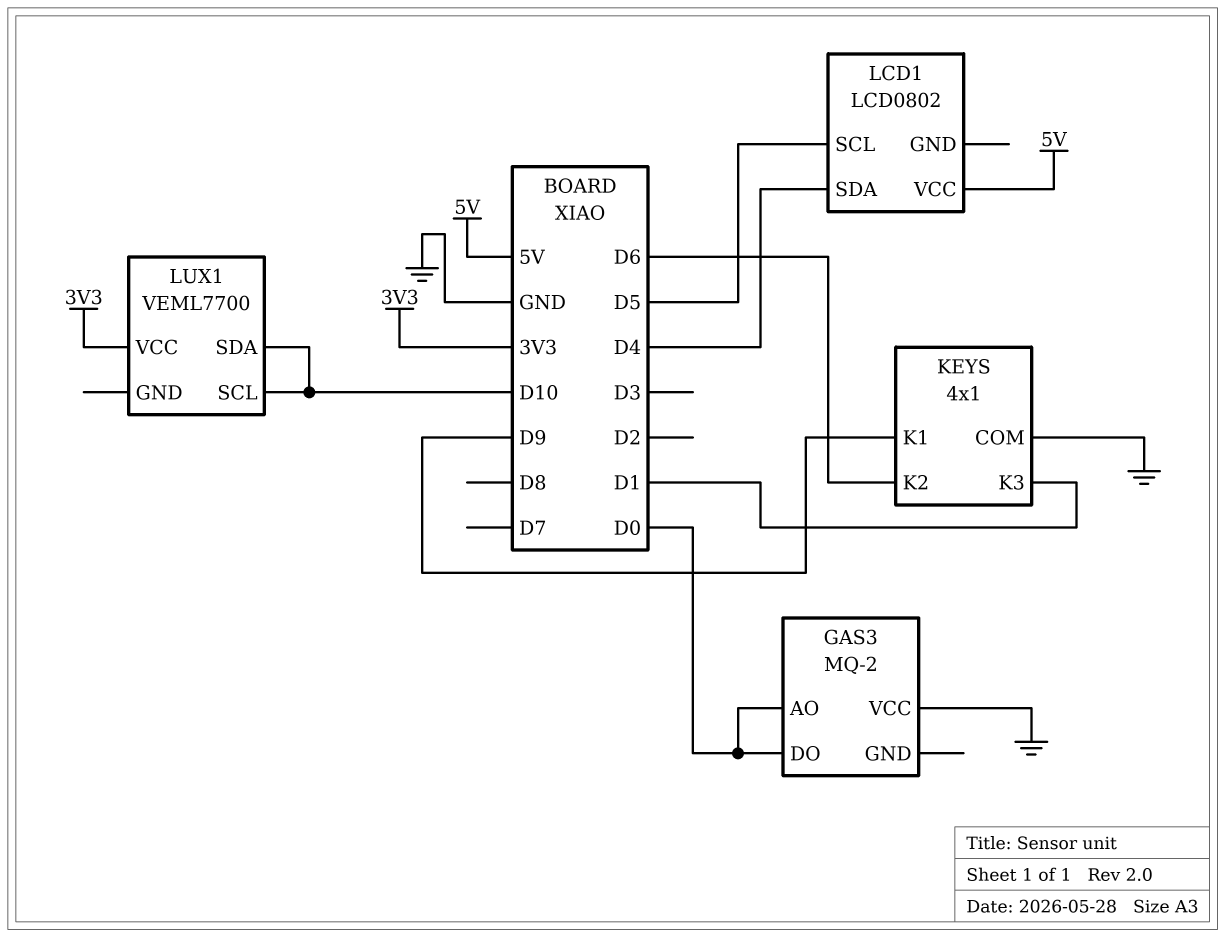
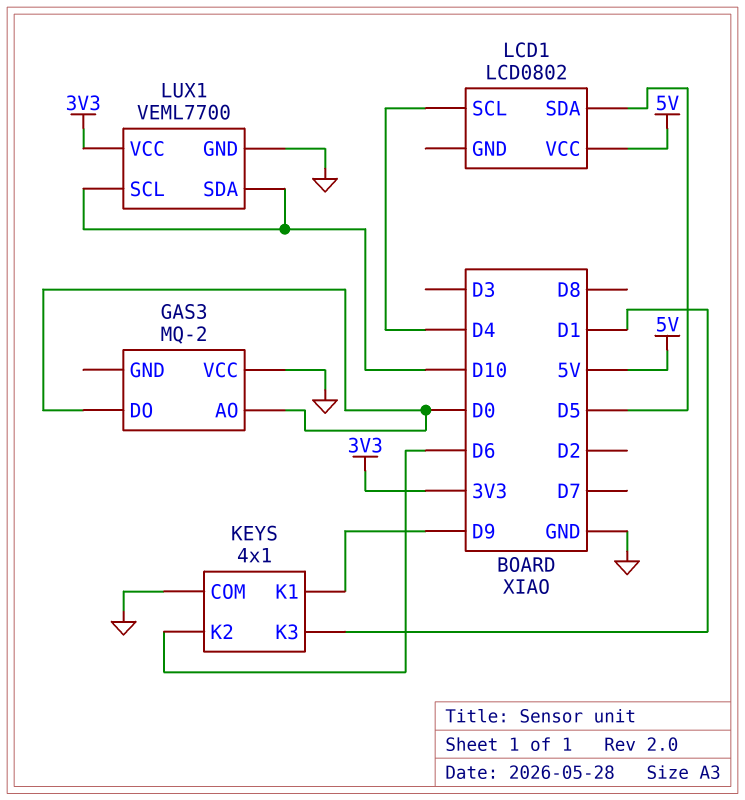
LCD1 pin SCL: D5 -> D4
LCD1 pin SDA: D4 -> D5
LUX1 pin GND: none -> GND

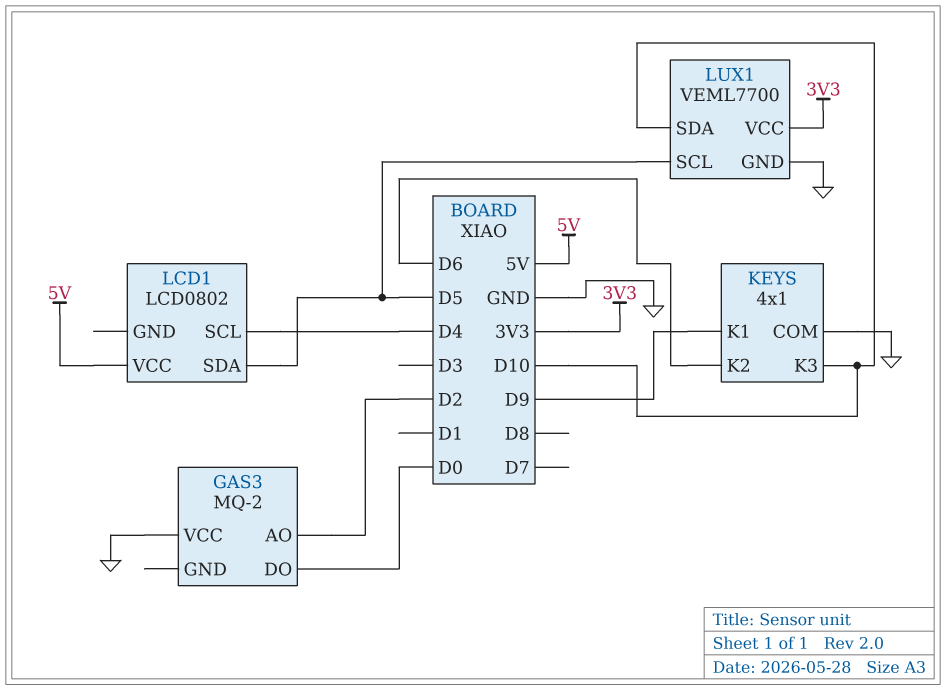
GAS3 pin AO: D0 -> D2
KEYS pin K3: D1 -> D10
LUX1 pin SCL: D10 -> D5

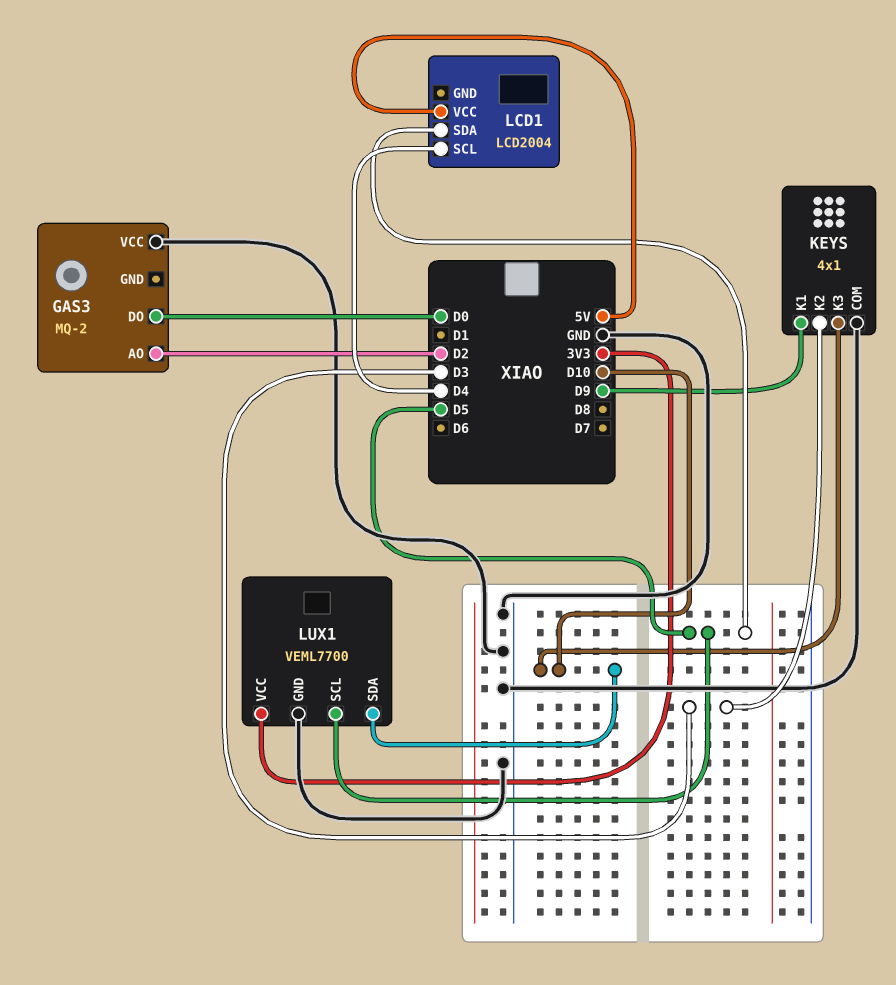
KEYS pin K2: D6 -> D3
LCD1: LCD0802 -> LCD2004

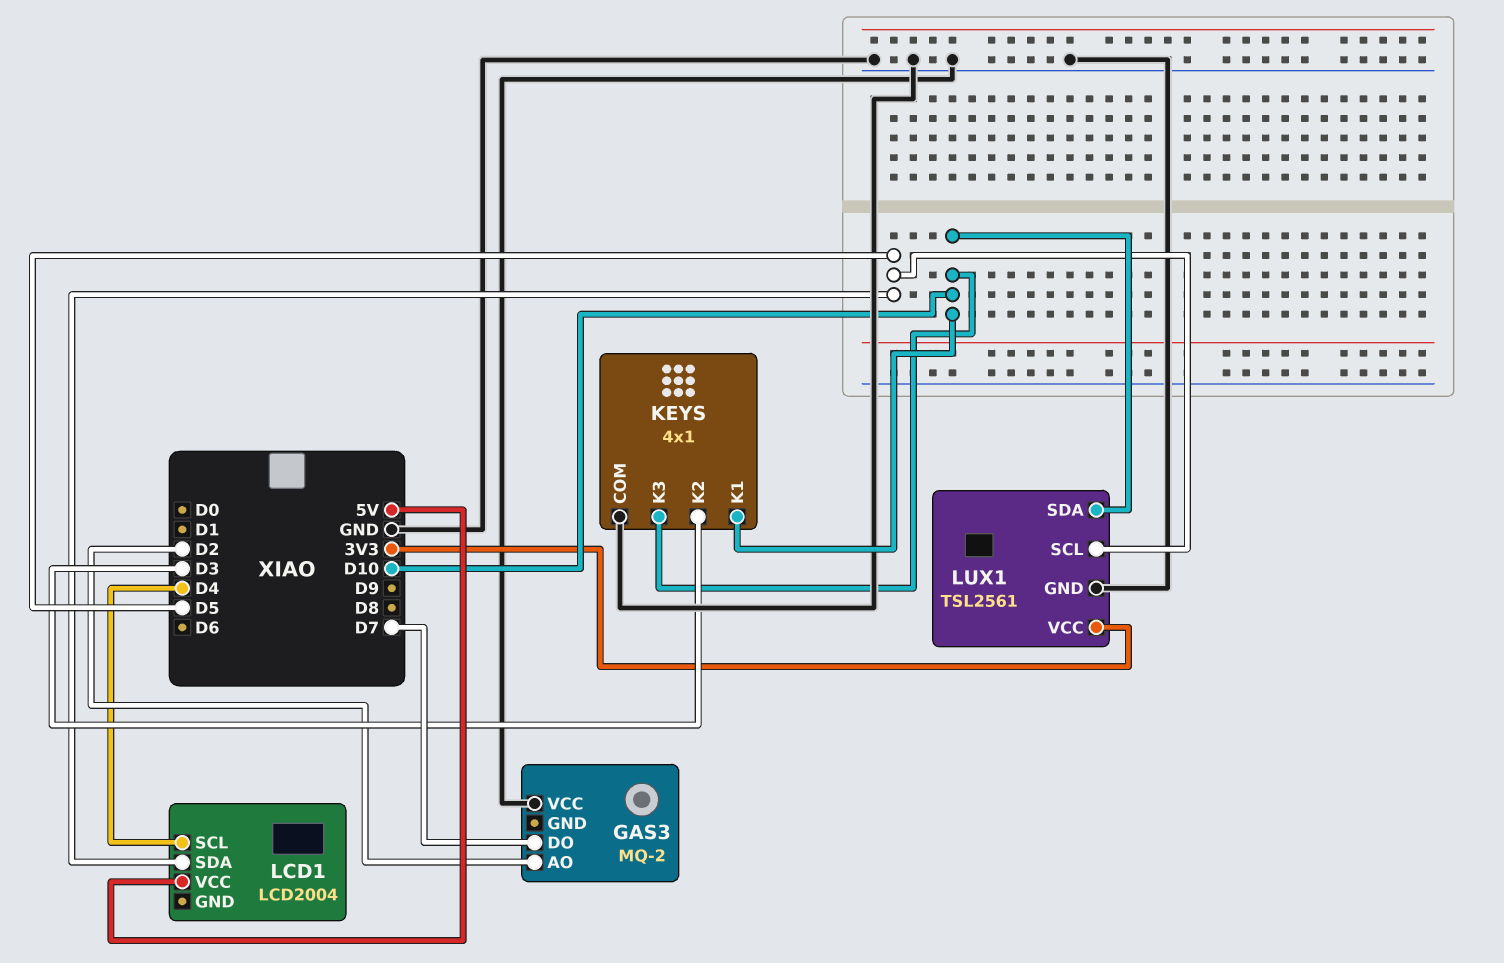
GAS3 pin DO: D0 -> D7
KEYS pin K1: D9 -> D10
LUX1: VEML7700 -> TSL2561

